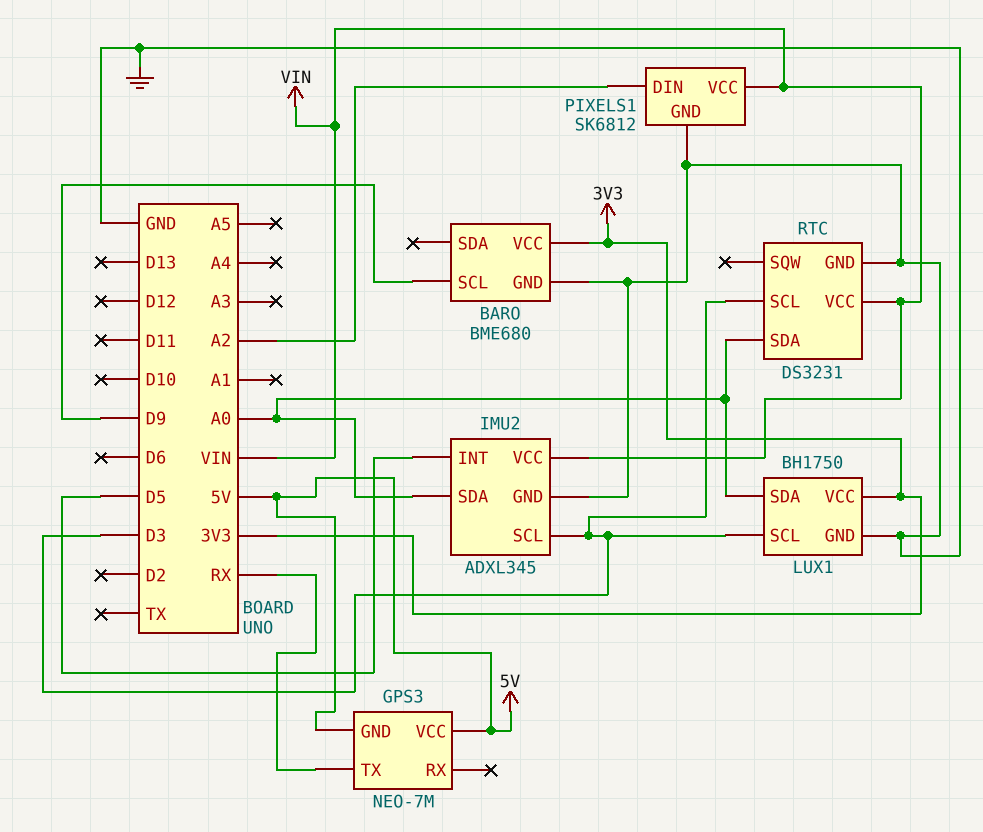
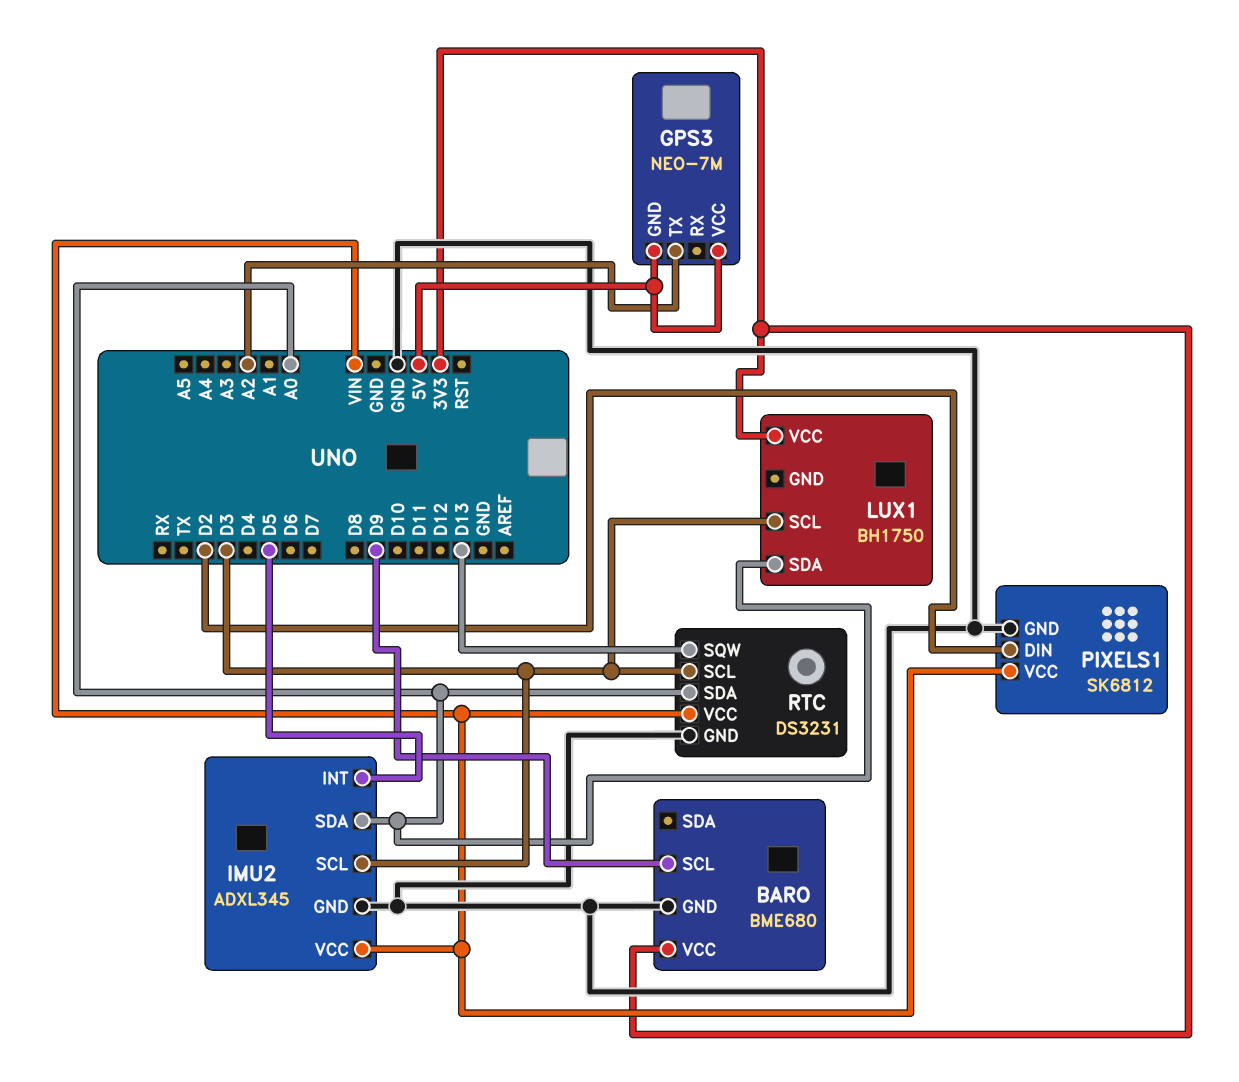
GPS3 pin TX: RX -> A2
LUX1 pin GND: GND -> none
PIXELS1 pin DIN: A2 -> D2
RTC pin SQW: none -> D13

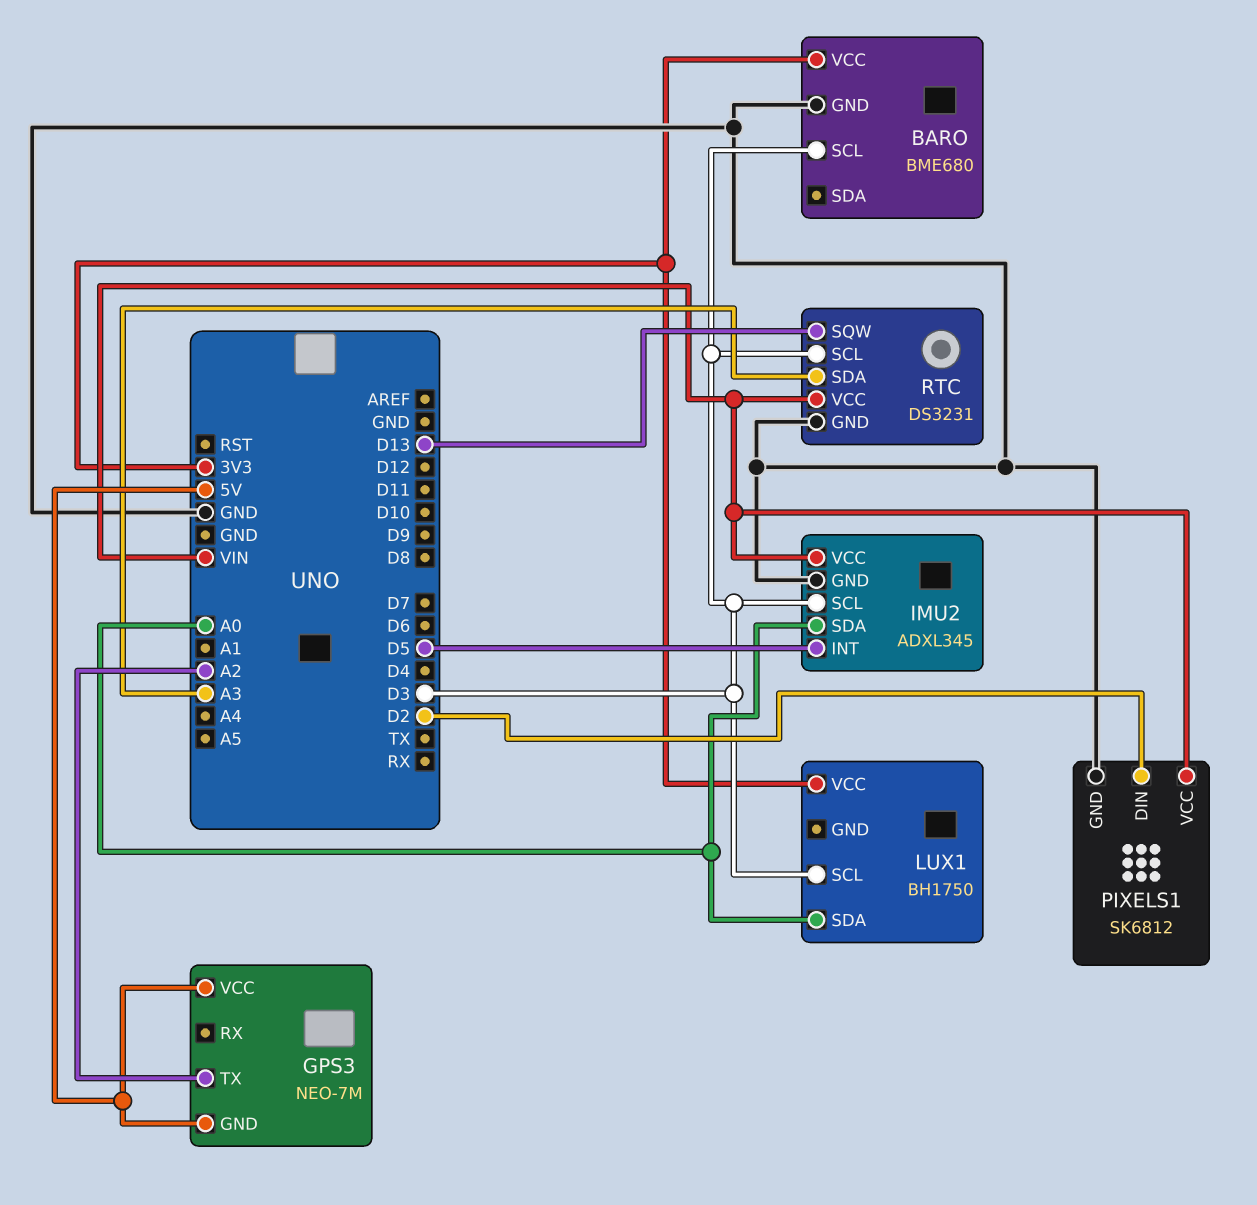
BARO pin SCL: D9 -> D3
RTC pin SDA: A0 -> A3

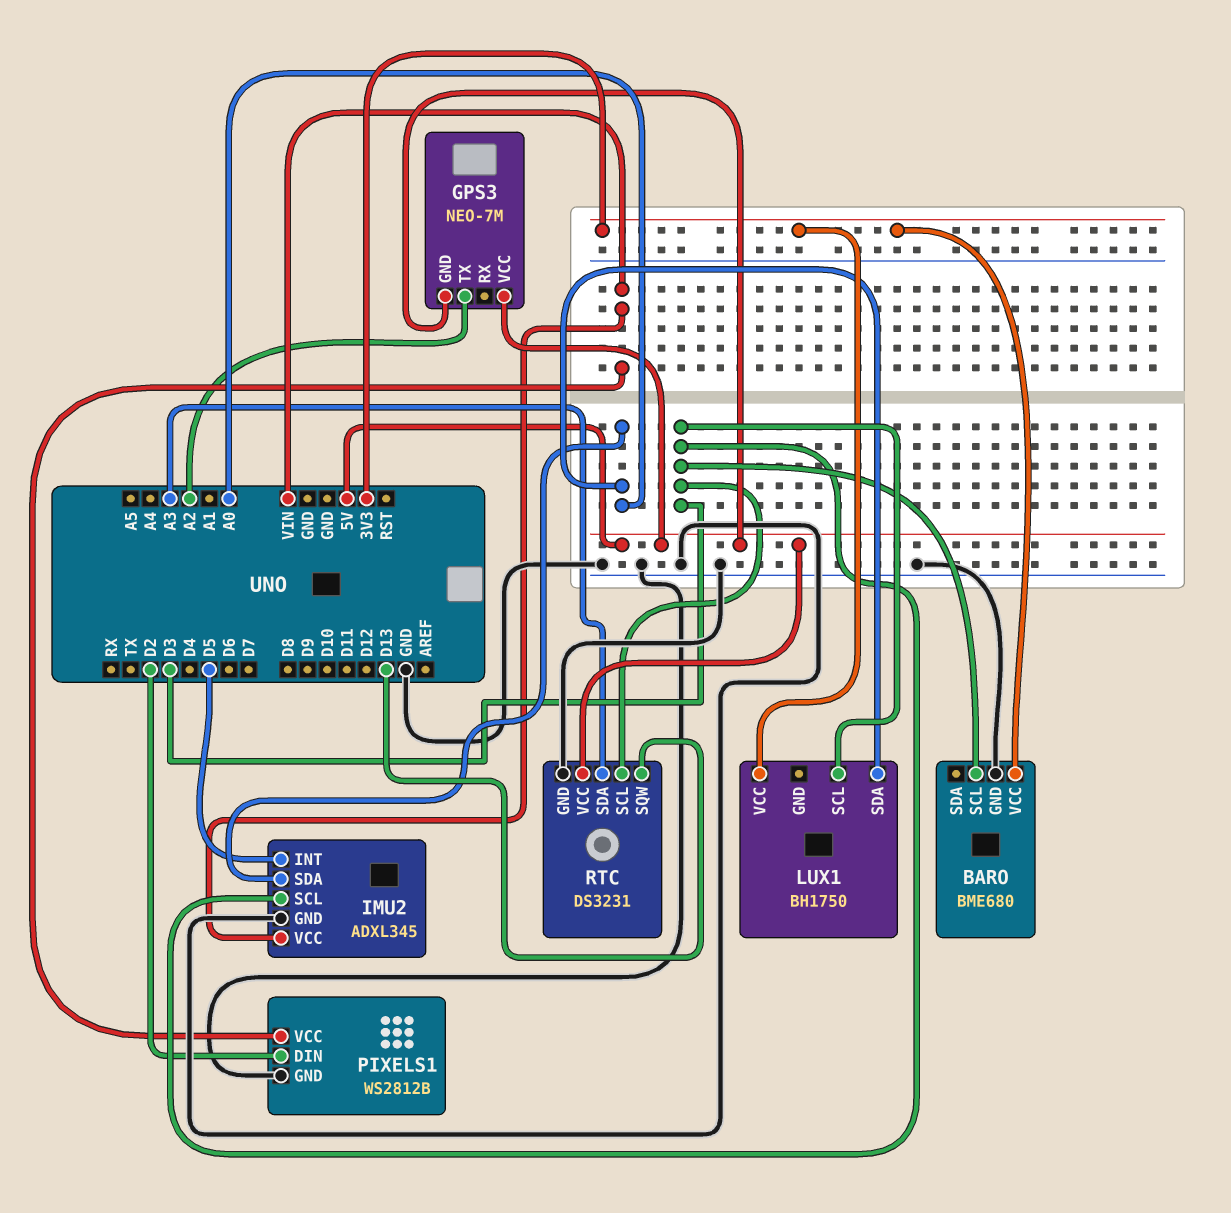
PIXELS1: SK6812 -> WS2812B
RTC pin VCC: VIN -> 5V

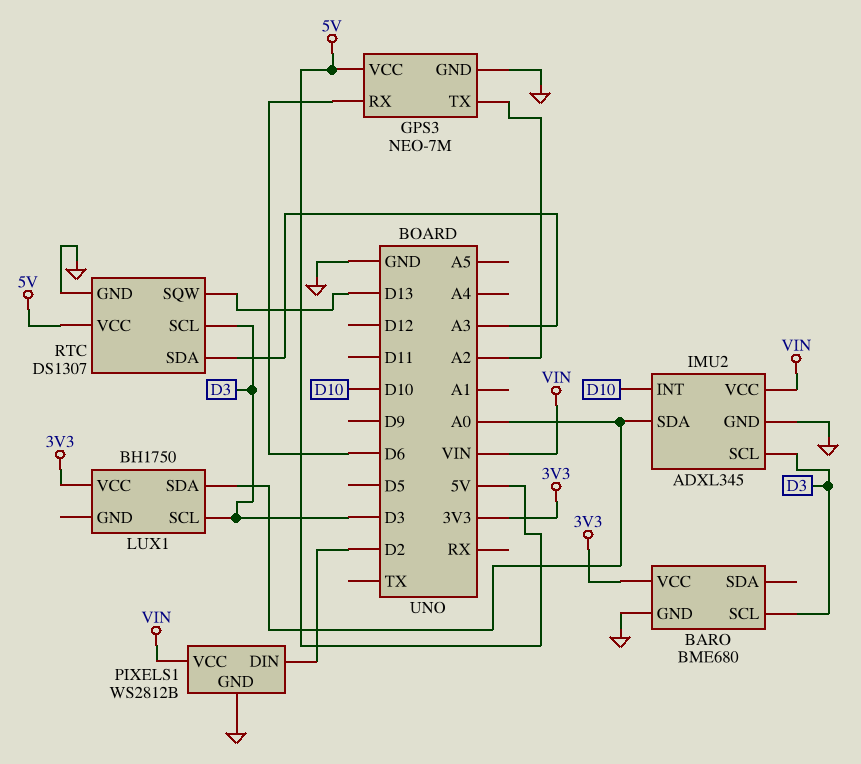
GPS3 pin GND: 5V -> GND
GPS3 pin RX: none -> D6
IMU2 pin INT: D5 -> D10
RTC: DS3231 -> DS1307

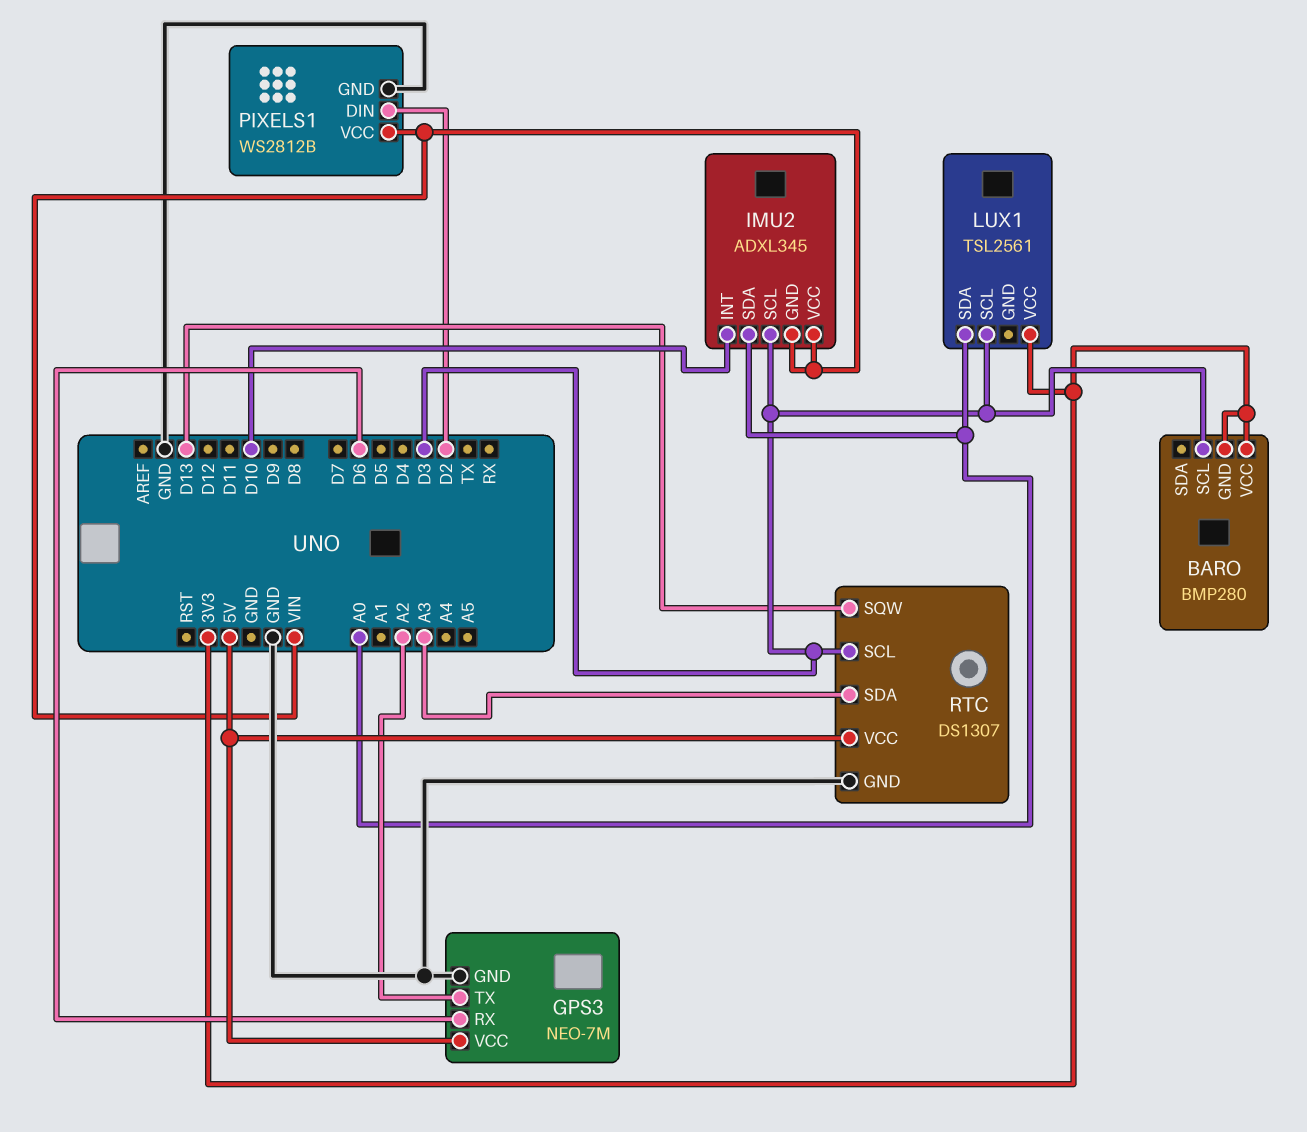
BARO: BME680 -> BMP280
BARO pin GND: GND -> 3V3
IMU2 pin GND: GND -> VIN
LUX1: BH1750 -> TSL2561

